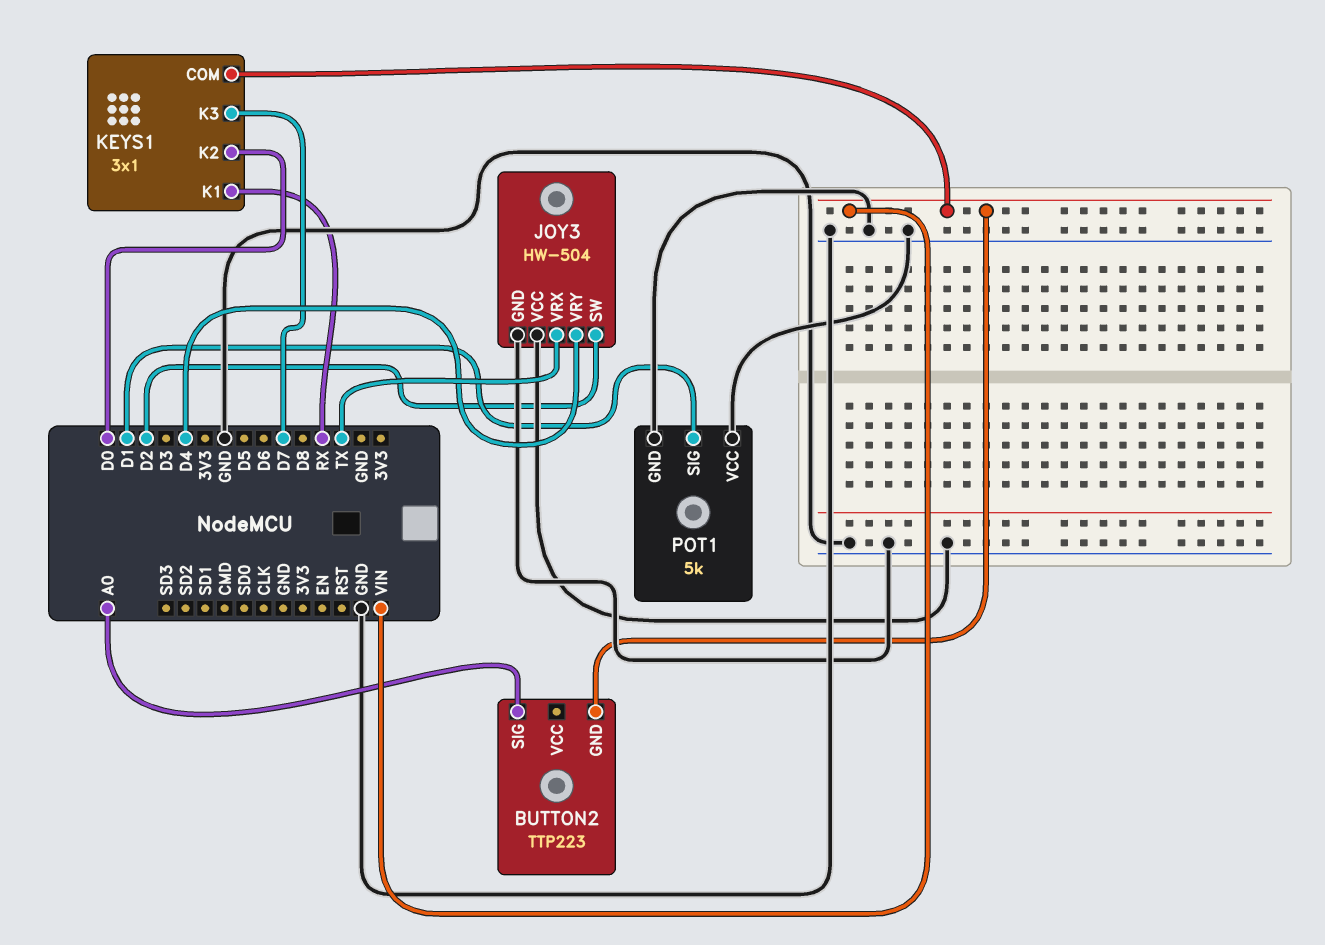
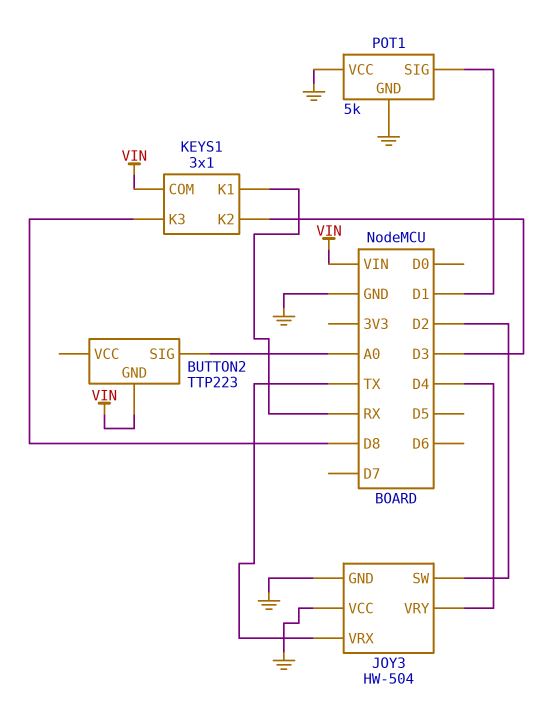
KEYS1 pin K2: D0 -> D3
KEYS1 pin K3: D7 -> D8

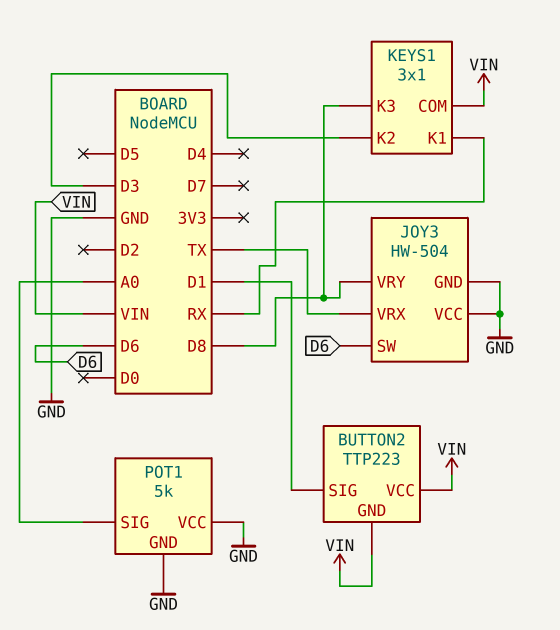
BUTTON2 pin SIG: A0 -> D1
BUTTON2 pin VCC: none -> VIN
JOY3 pin SW: D2 -> D6
JOY3 pin VRY: D4 -> D8
POT1 pin SIG: D1 -> A0

